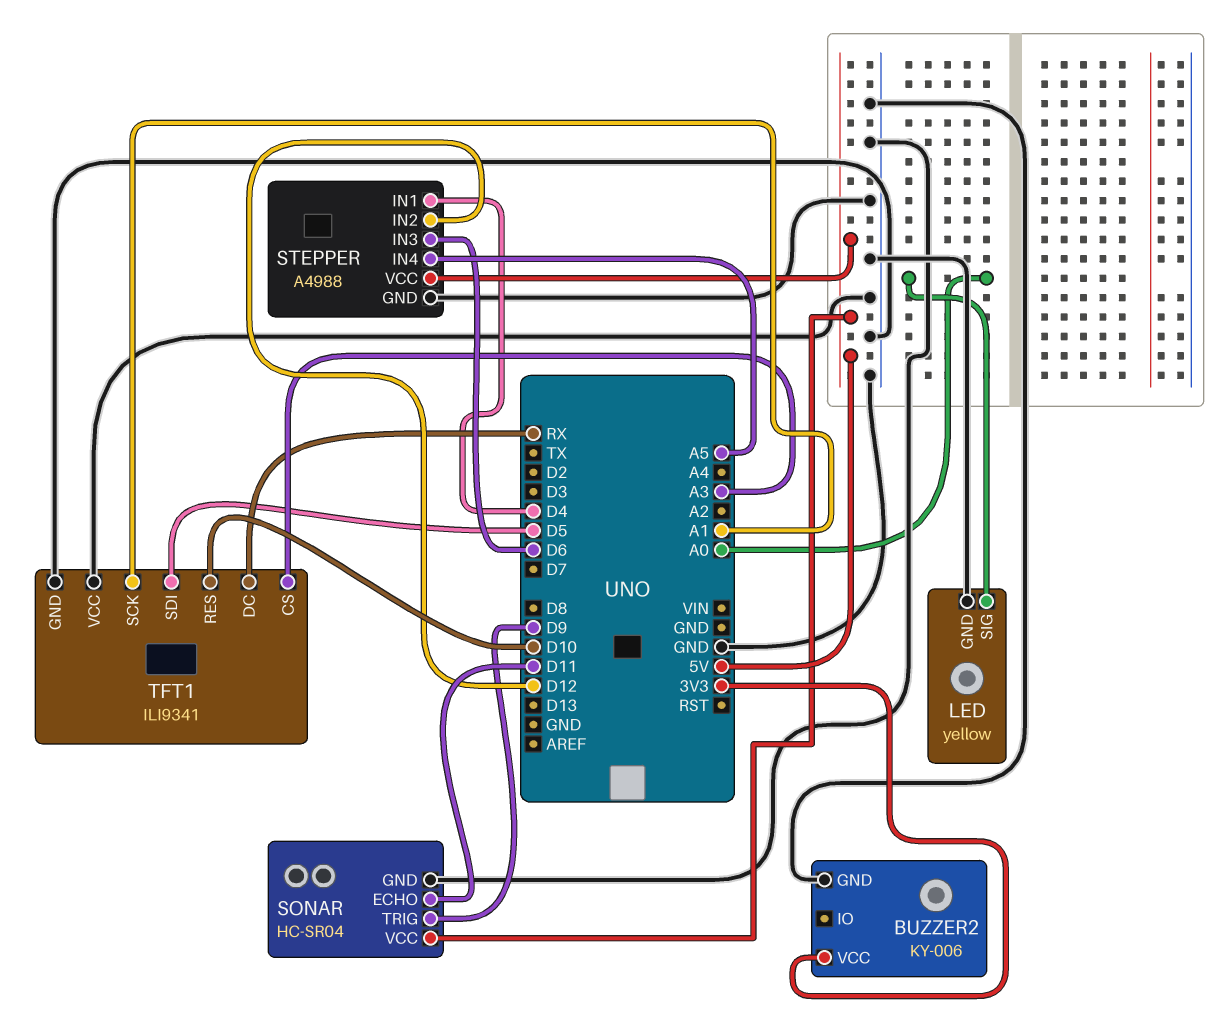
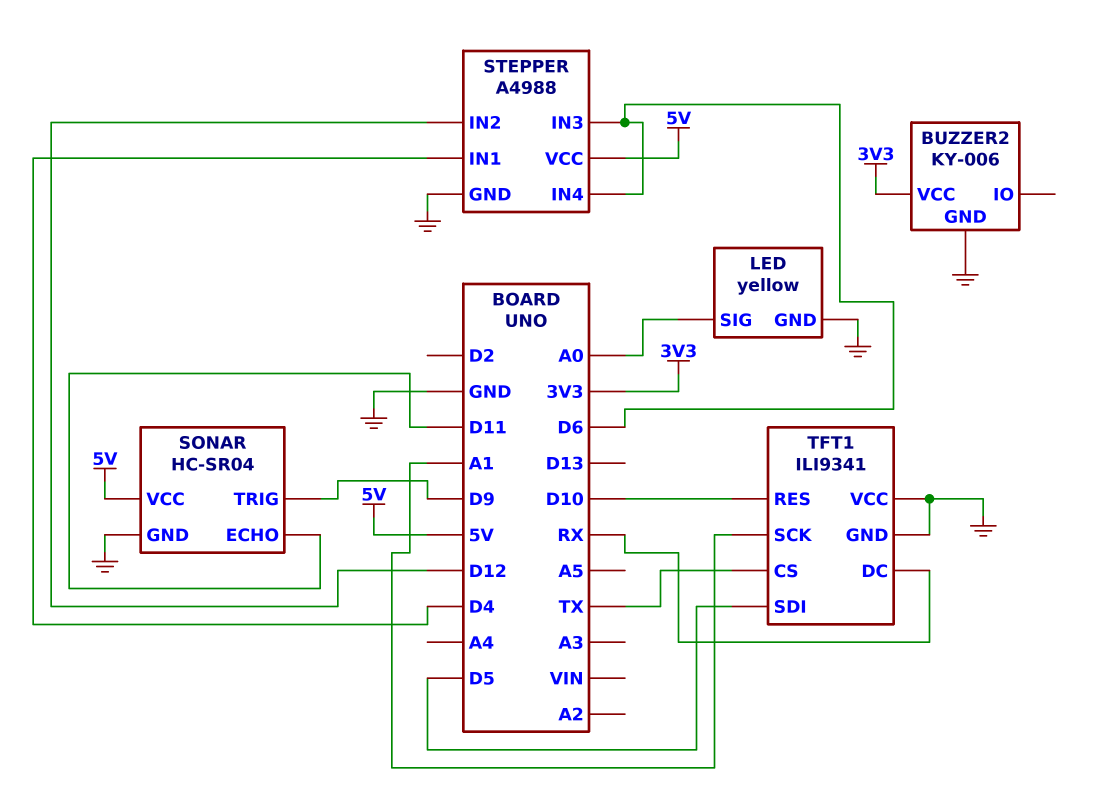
STEPPER pin IN4: A5 -> D6
TFT1 pin CS: A3 -> TX

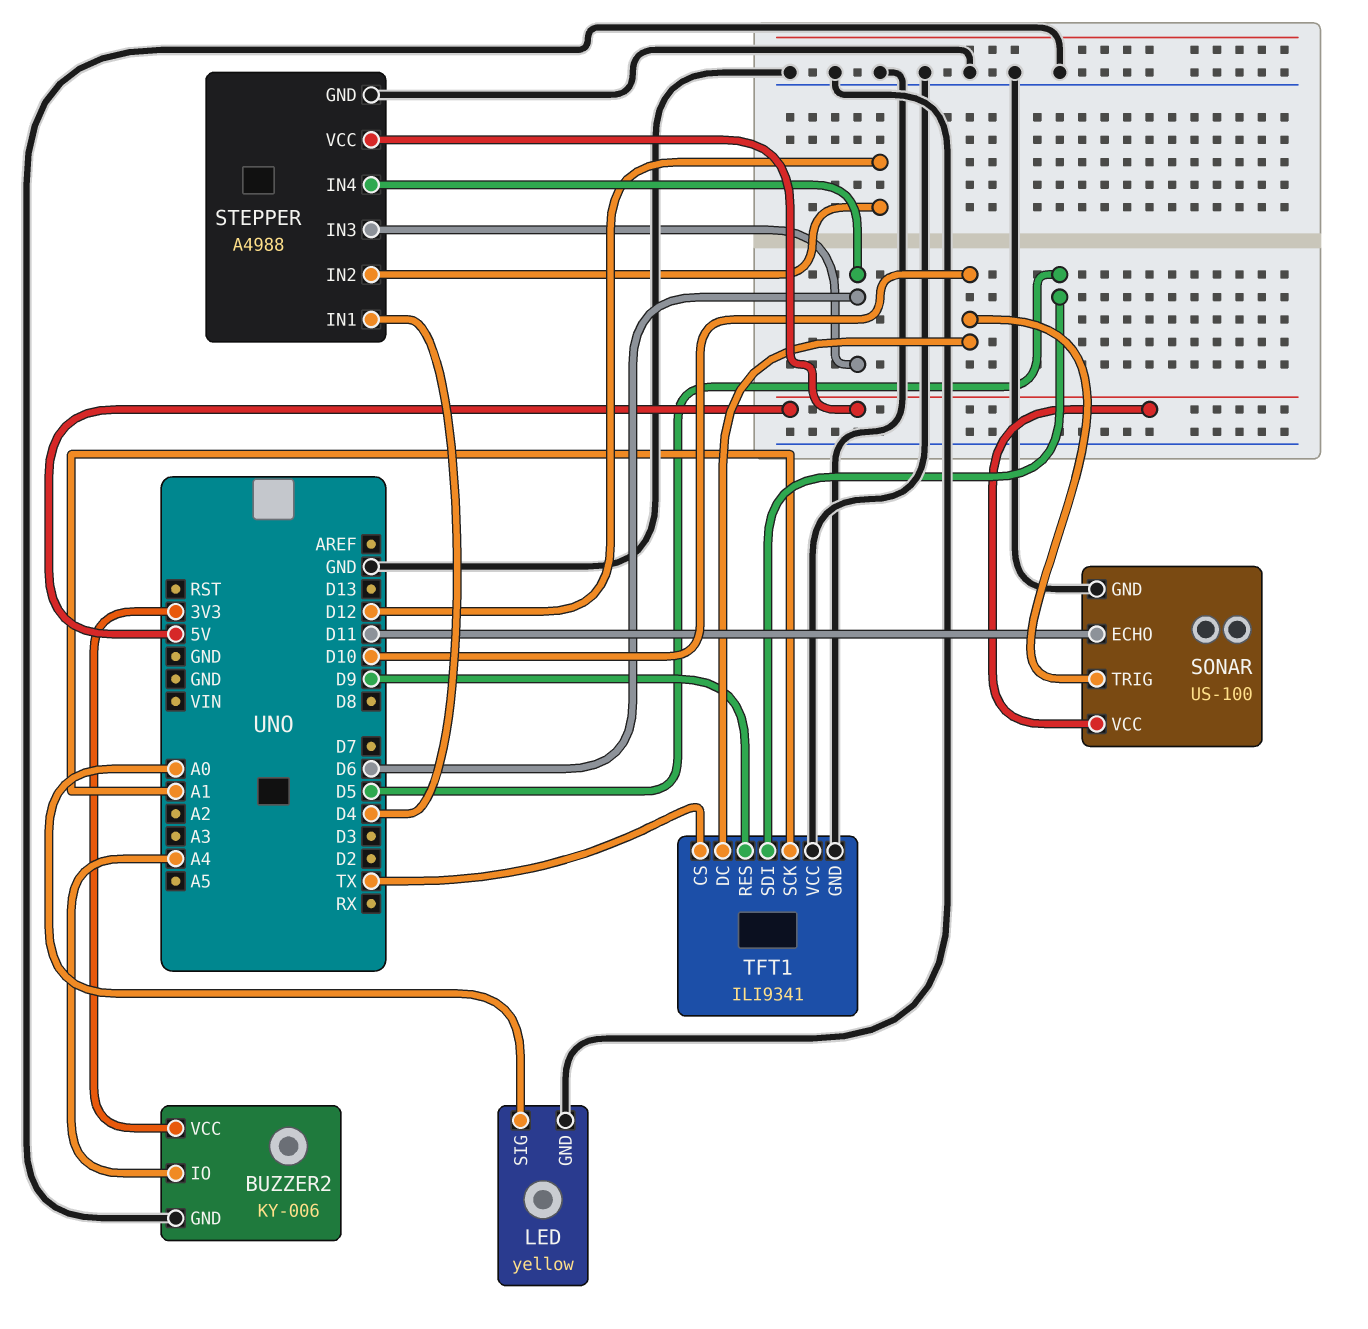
BUZZER2 pin IO: none -> A4
SONAR: HC-SR04 -> US-100
SONAR pin TRIG: D9 -> D10
TFT1 pin DC: RX -> D10
TFT1 pin RES: D10 -> D9

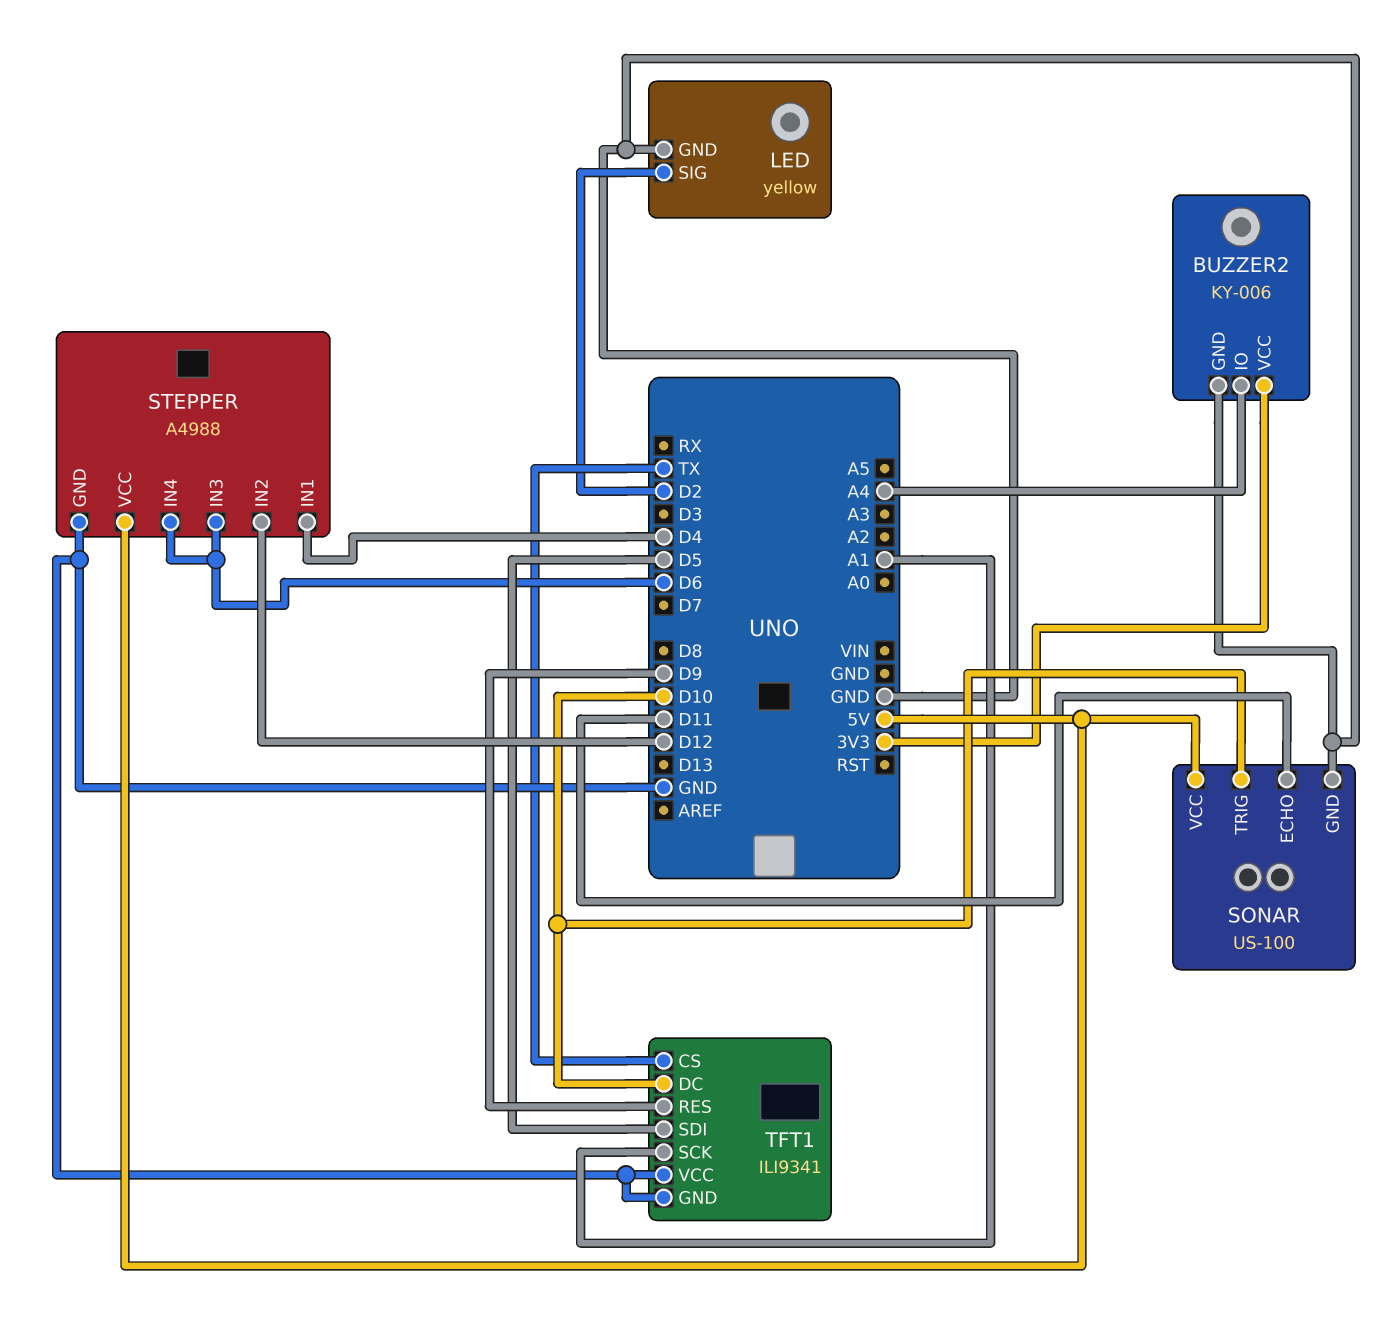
LED pin SIG: A0 -> D2

